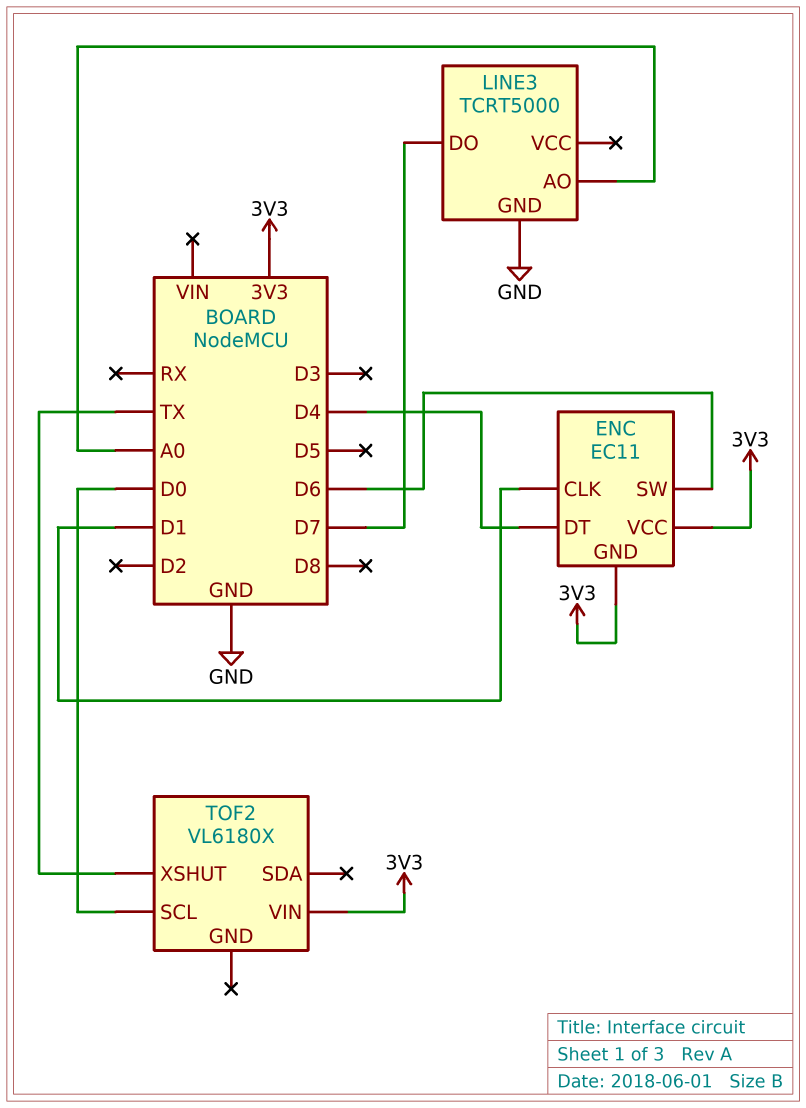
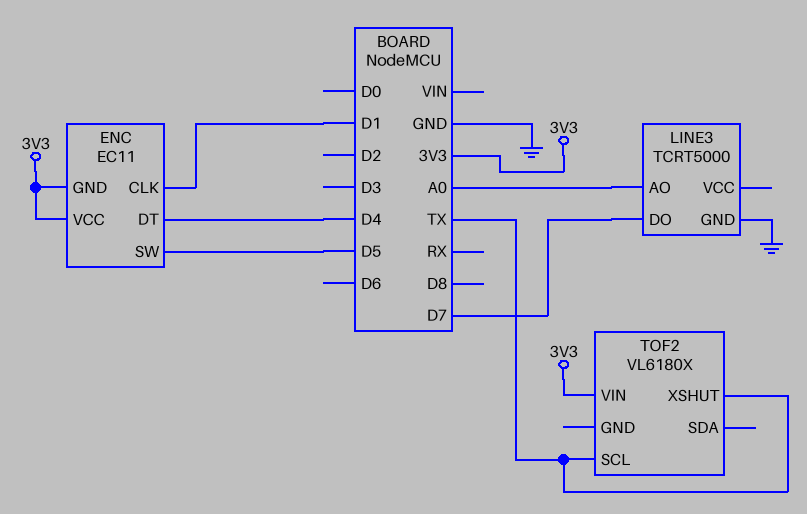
ENC pin SW: D6 -> D5
TOF2 pin SCL: D0 -> TX

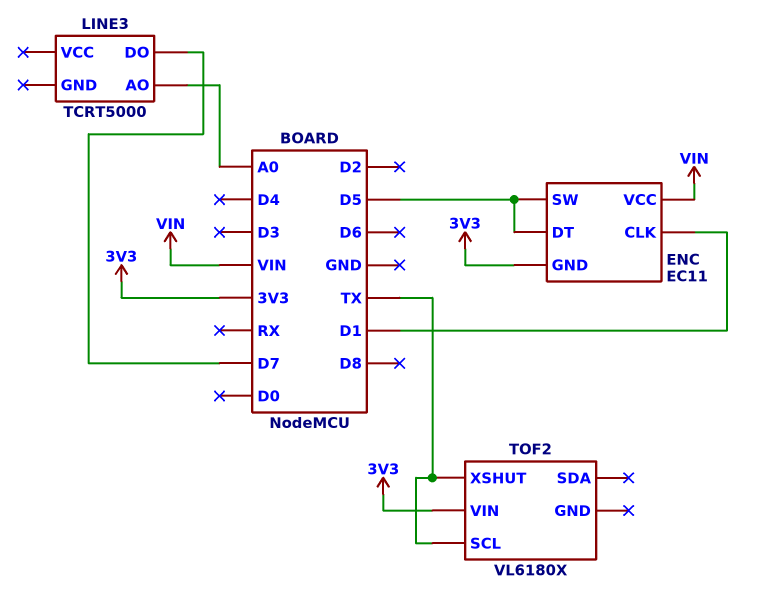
ENC pin DT: D4 -> D5
ENC pin VCC: 3V3 -> VIN
LINE3 pin GND: GND -> none

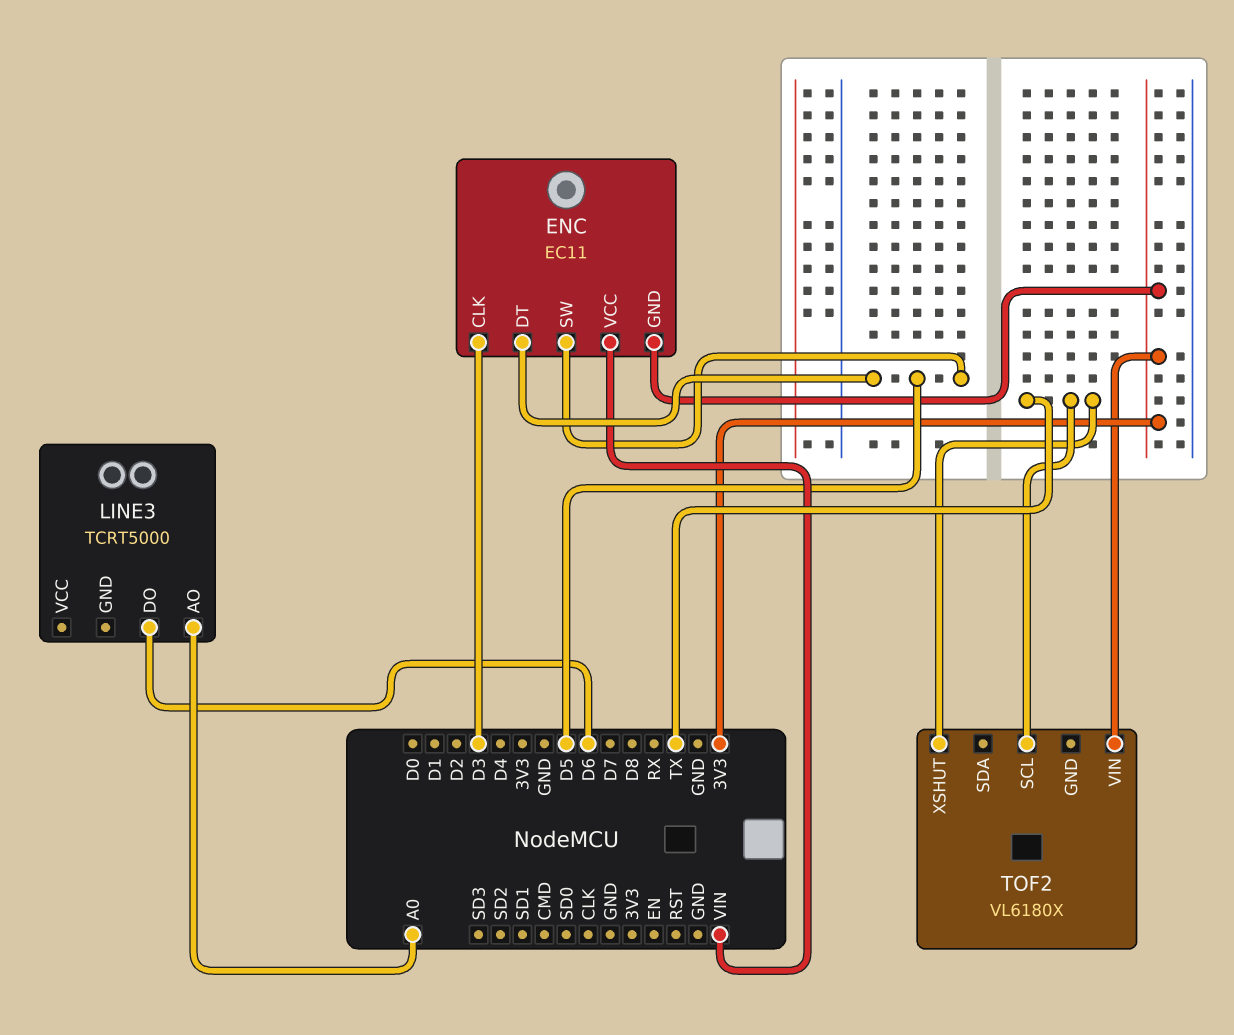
ENC pin CLK: D1 -> D3
LINE3 pin DO: D7 -> D6

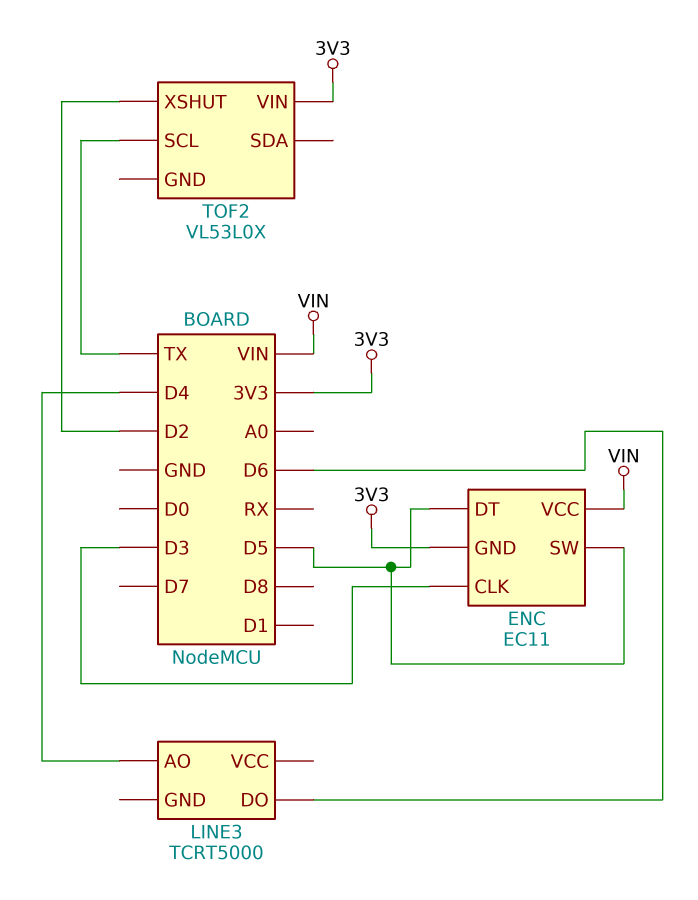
LINE3 pin AO: A0 -> D4
TOF2: VL6180X -> VL53L0X
TOF2 pin XSHUT: TX -> D2

